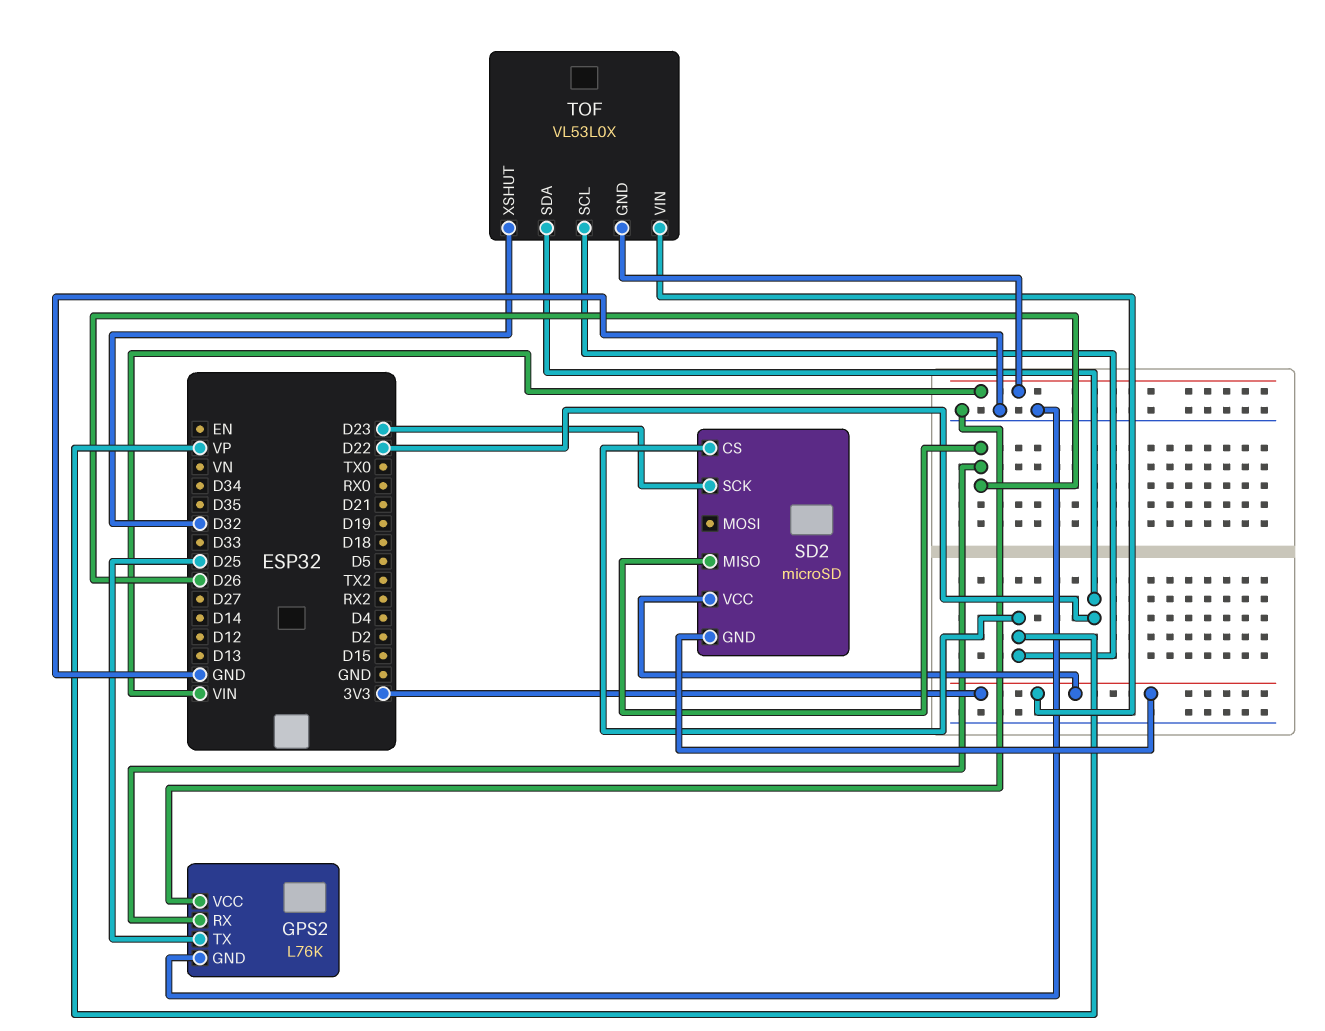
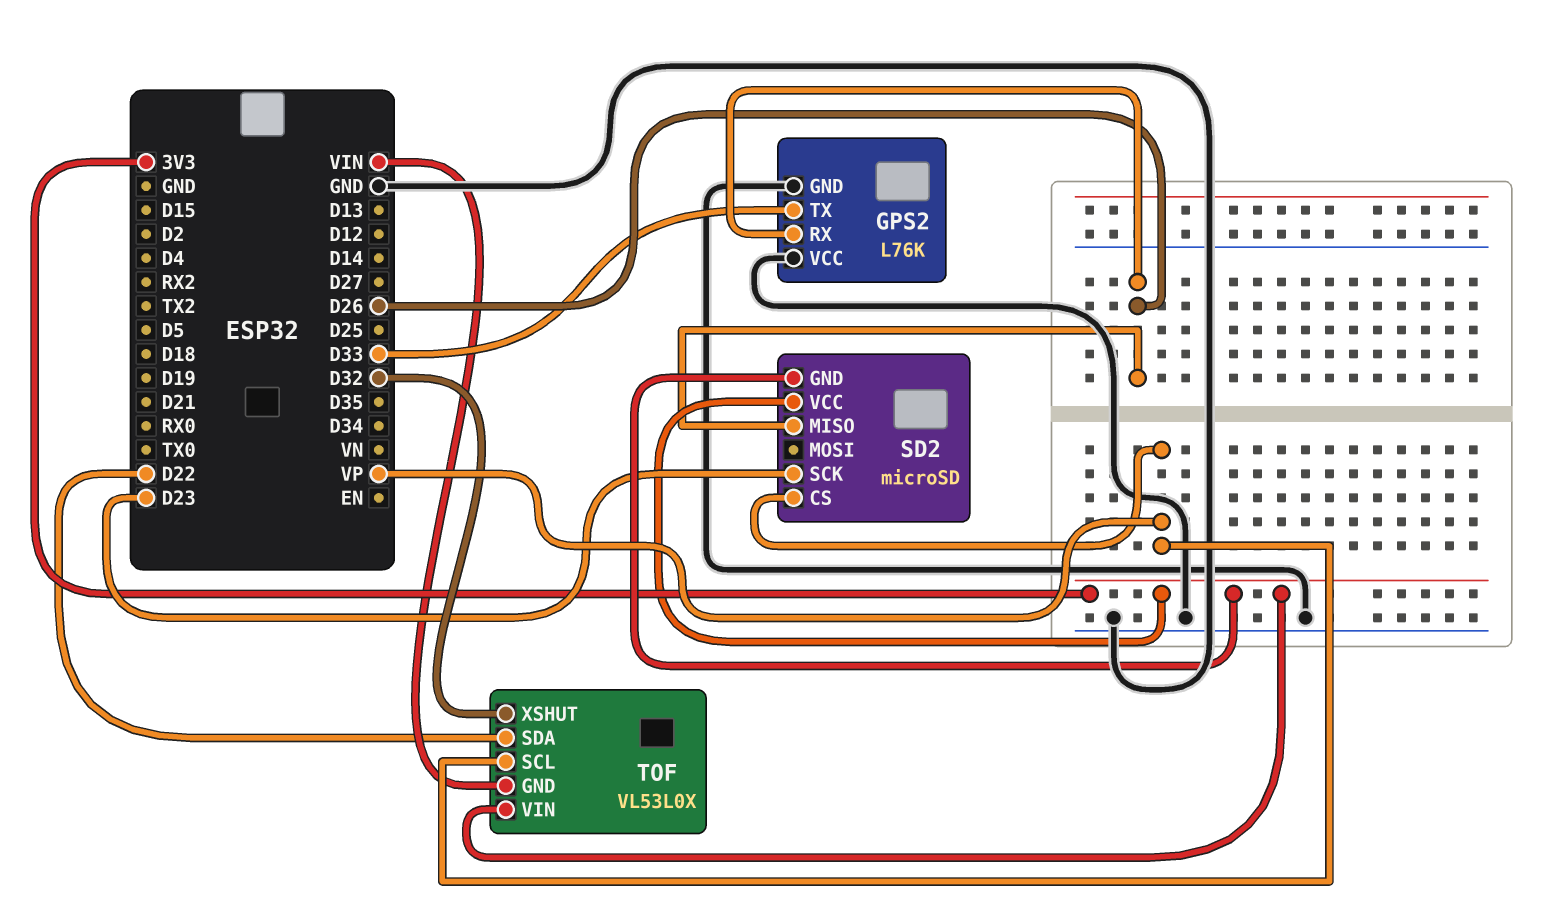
GPS2 pin TX: D25 -> D33

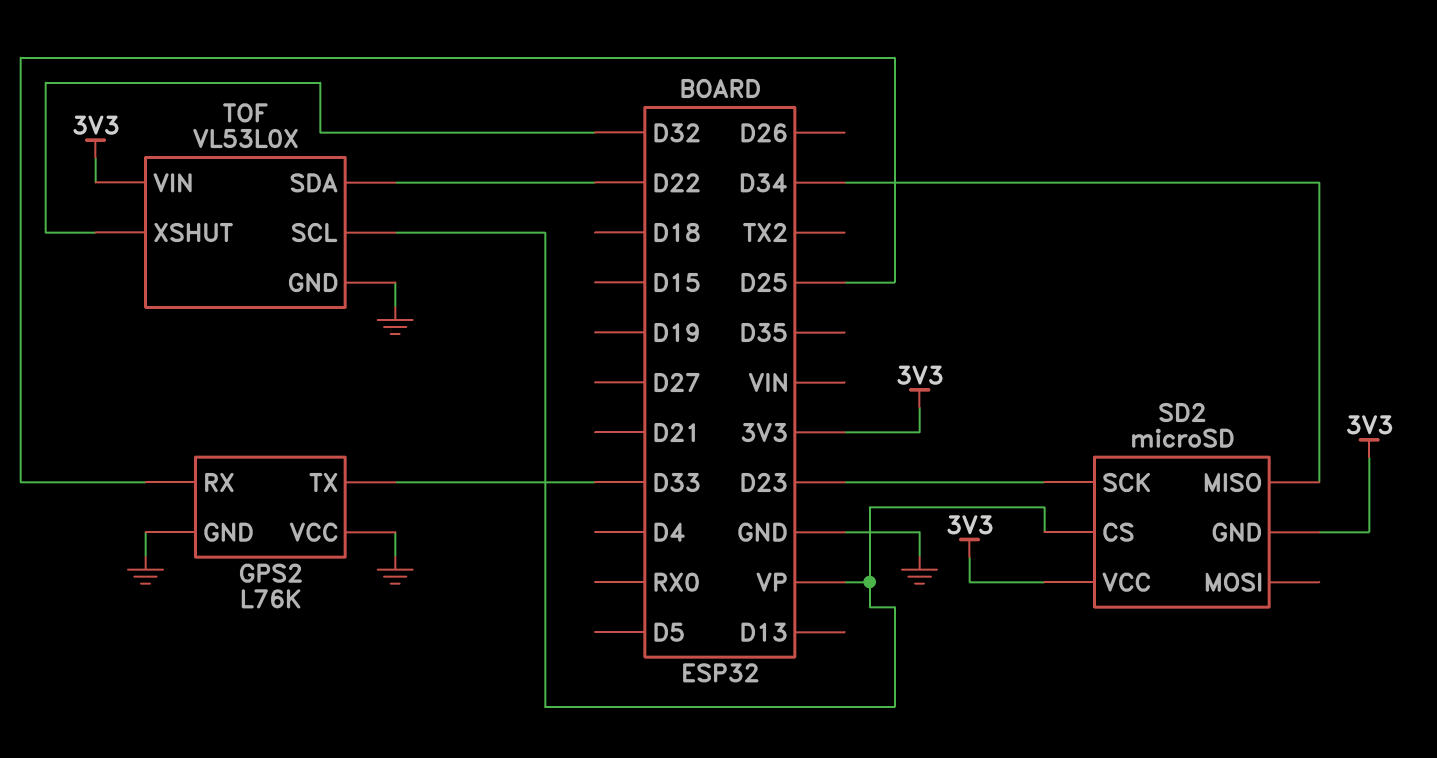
GPS2 pin RX: D26 -> D25
SD2 pin MISO: D26 -> D34
TOF pin GND: VIN -> GND

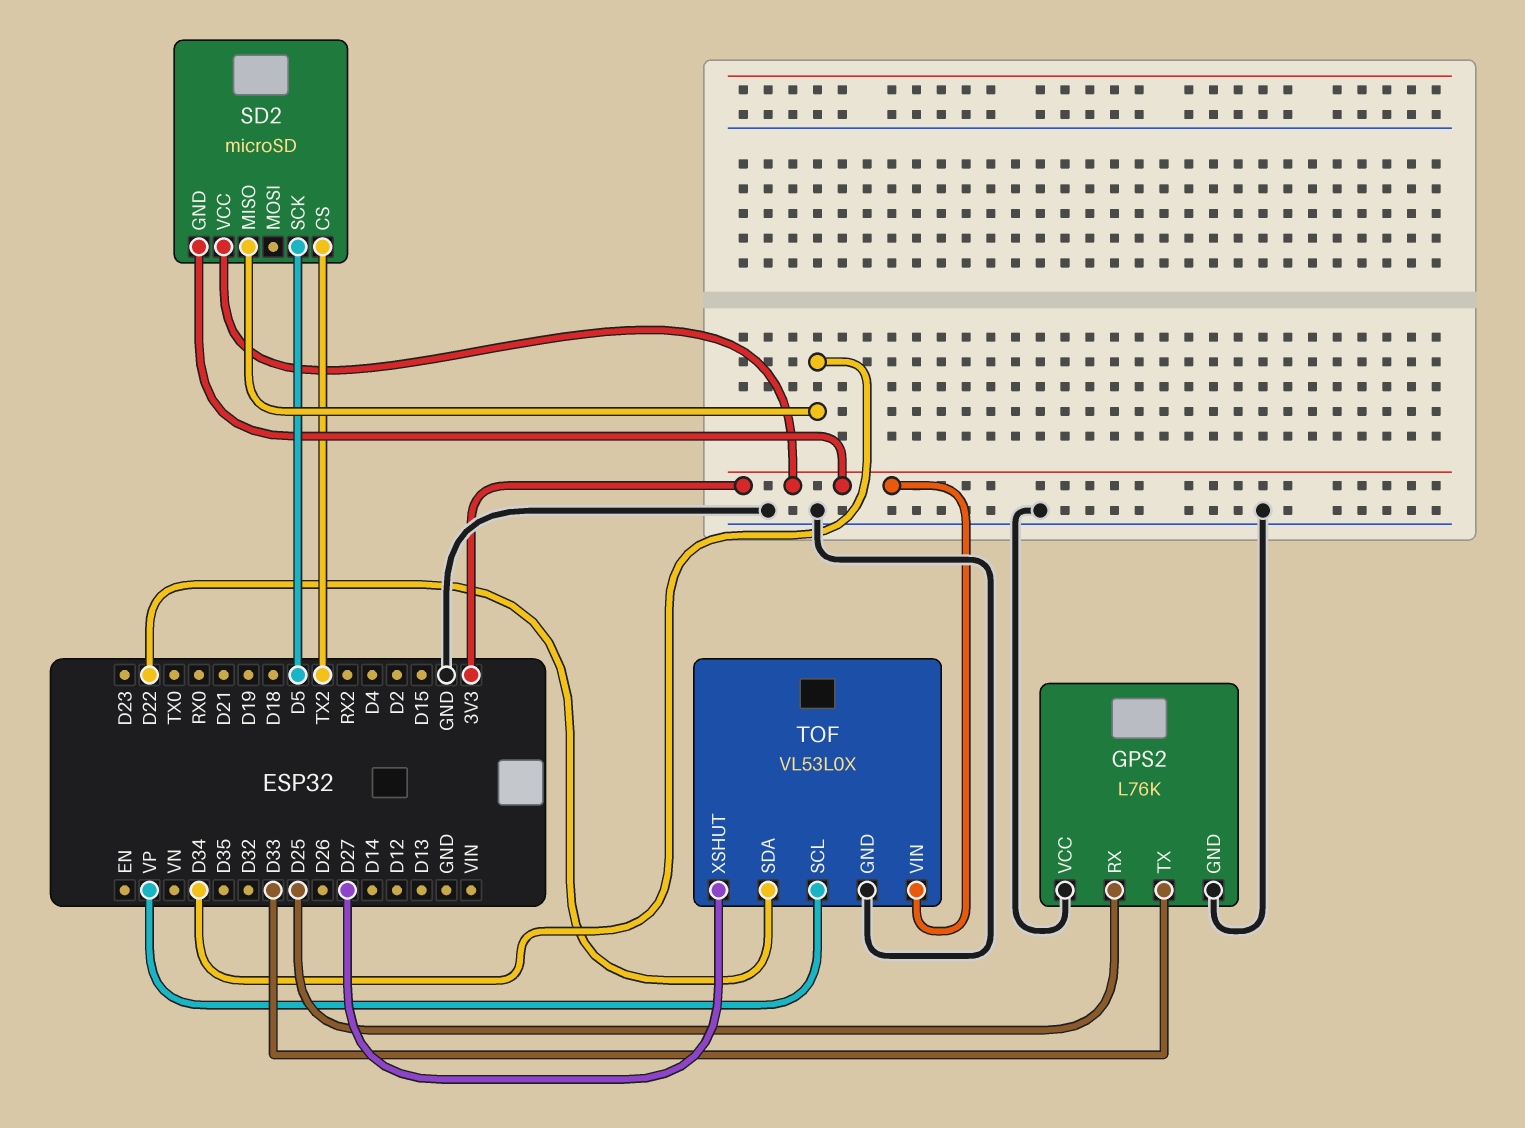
SD2 pin CS: VP -> TX2
SD2 pin SCK: D23 -> D5
TOF pin XSHUT: D32 -> D27

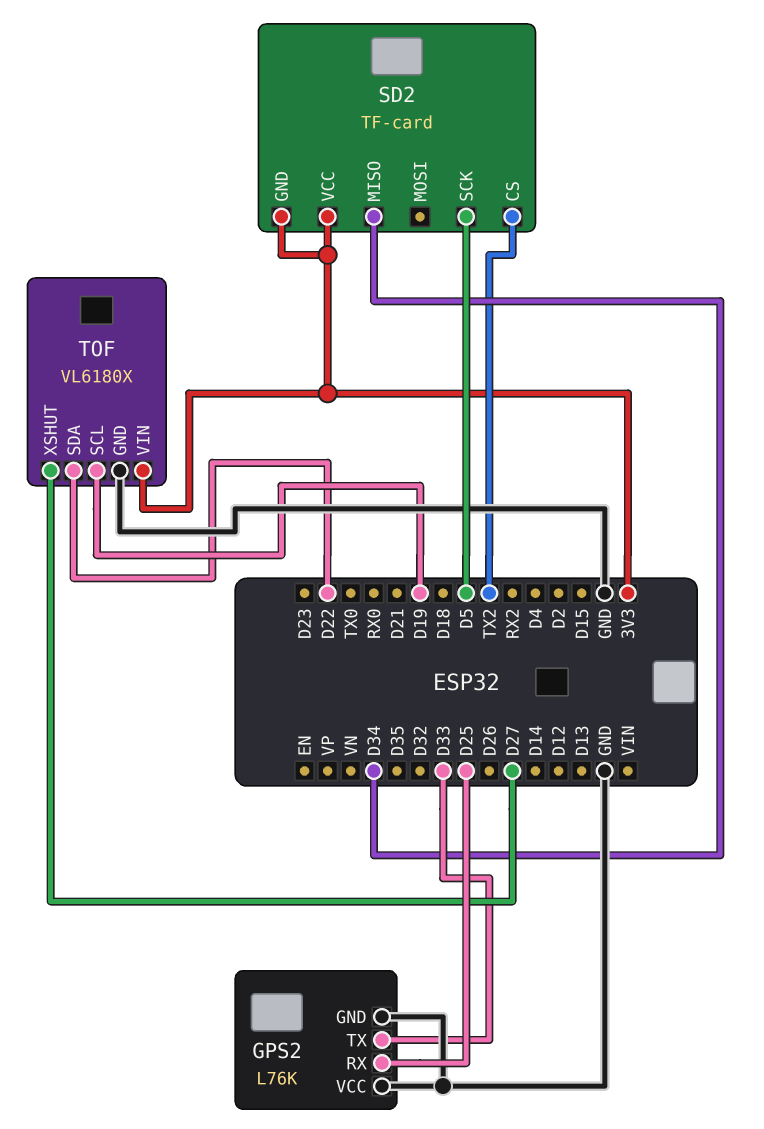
SD2: microSD -> TF-card
TOF: VL53L0X -> VL6180X
TOF pin SCL: VP -> D19

